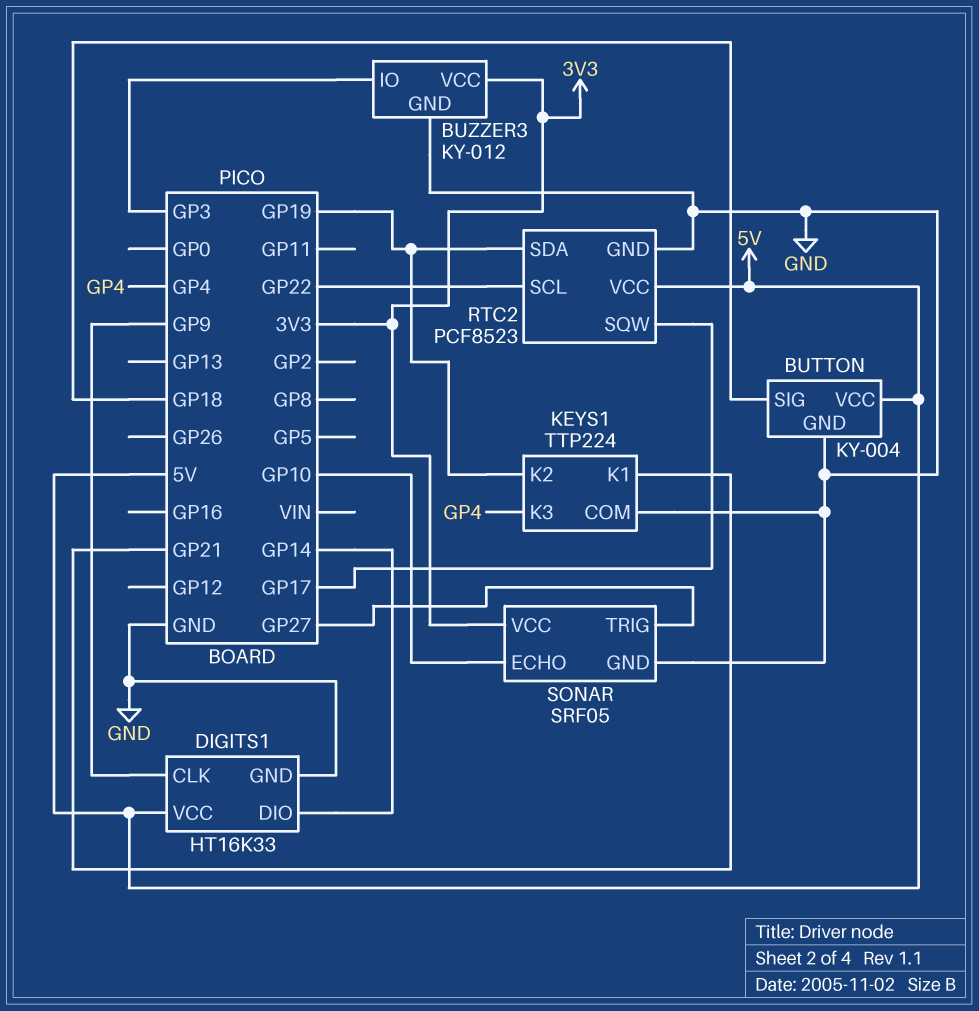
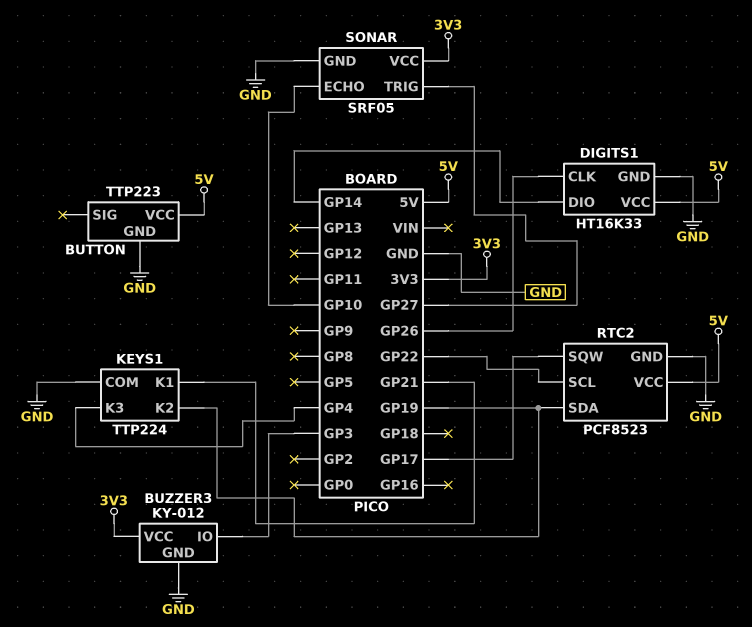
BUTTON: KY-004 -> TTP223
BUTTON pin SIG: GP18 -> none
DIGITS1 pin CLK: GP9 -> GP26

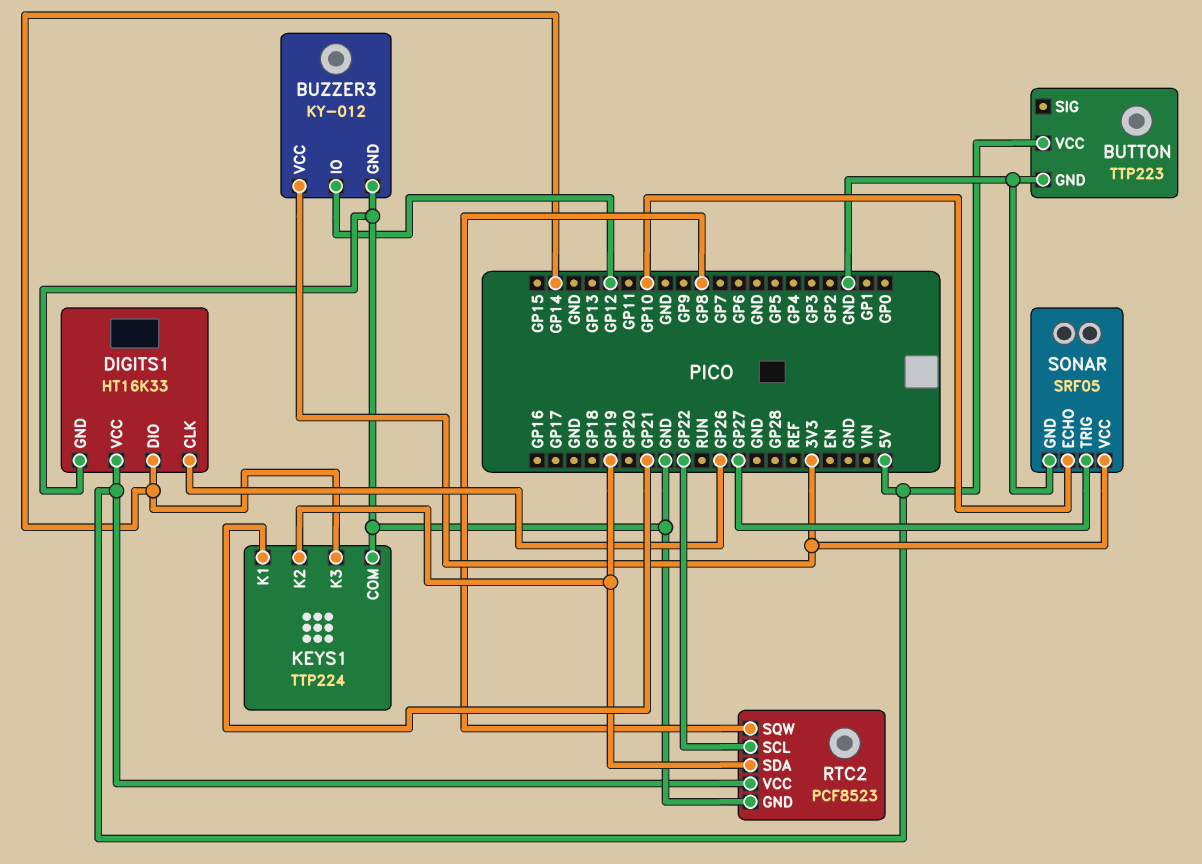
BUZZER3 pin IO: GP3 -> GP12
KEYS1 pin K3: GP4 -> GP14
RTC2 pin SQW: GP17 -> GP8

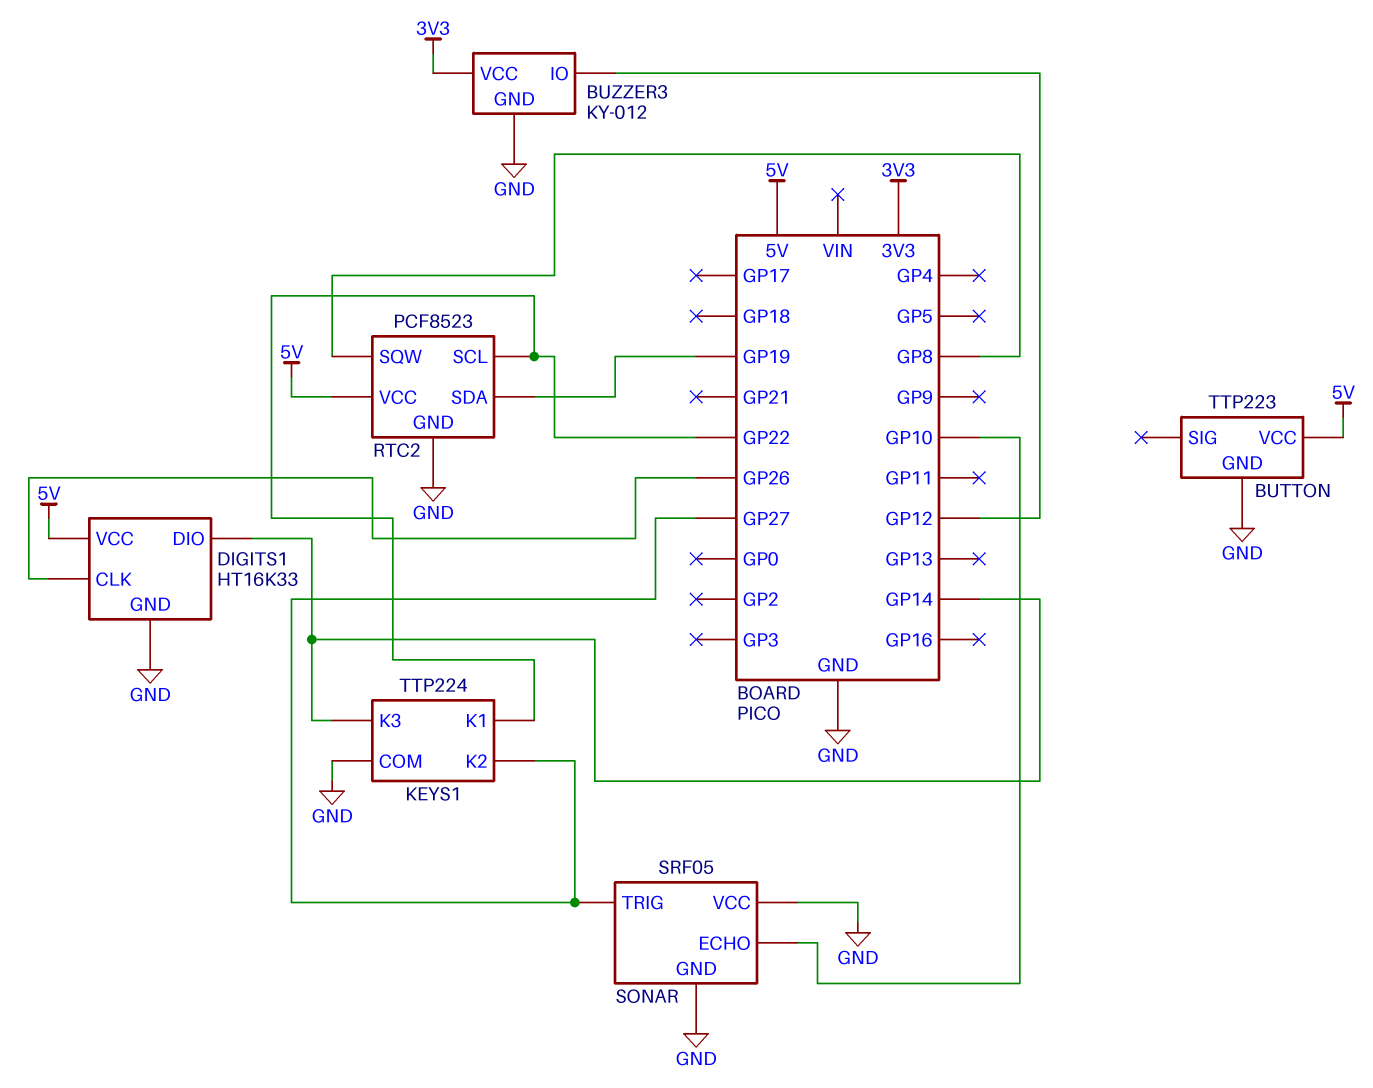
KEYS1 pin K1: GP21 -> GP22
KEYS1 pin K2: GP19 -> GP27
SONAR pin VCC: 3V3 -> GND

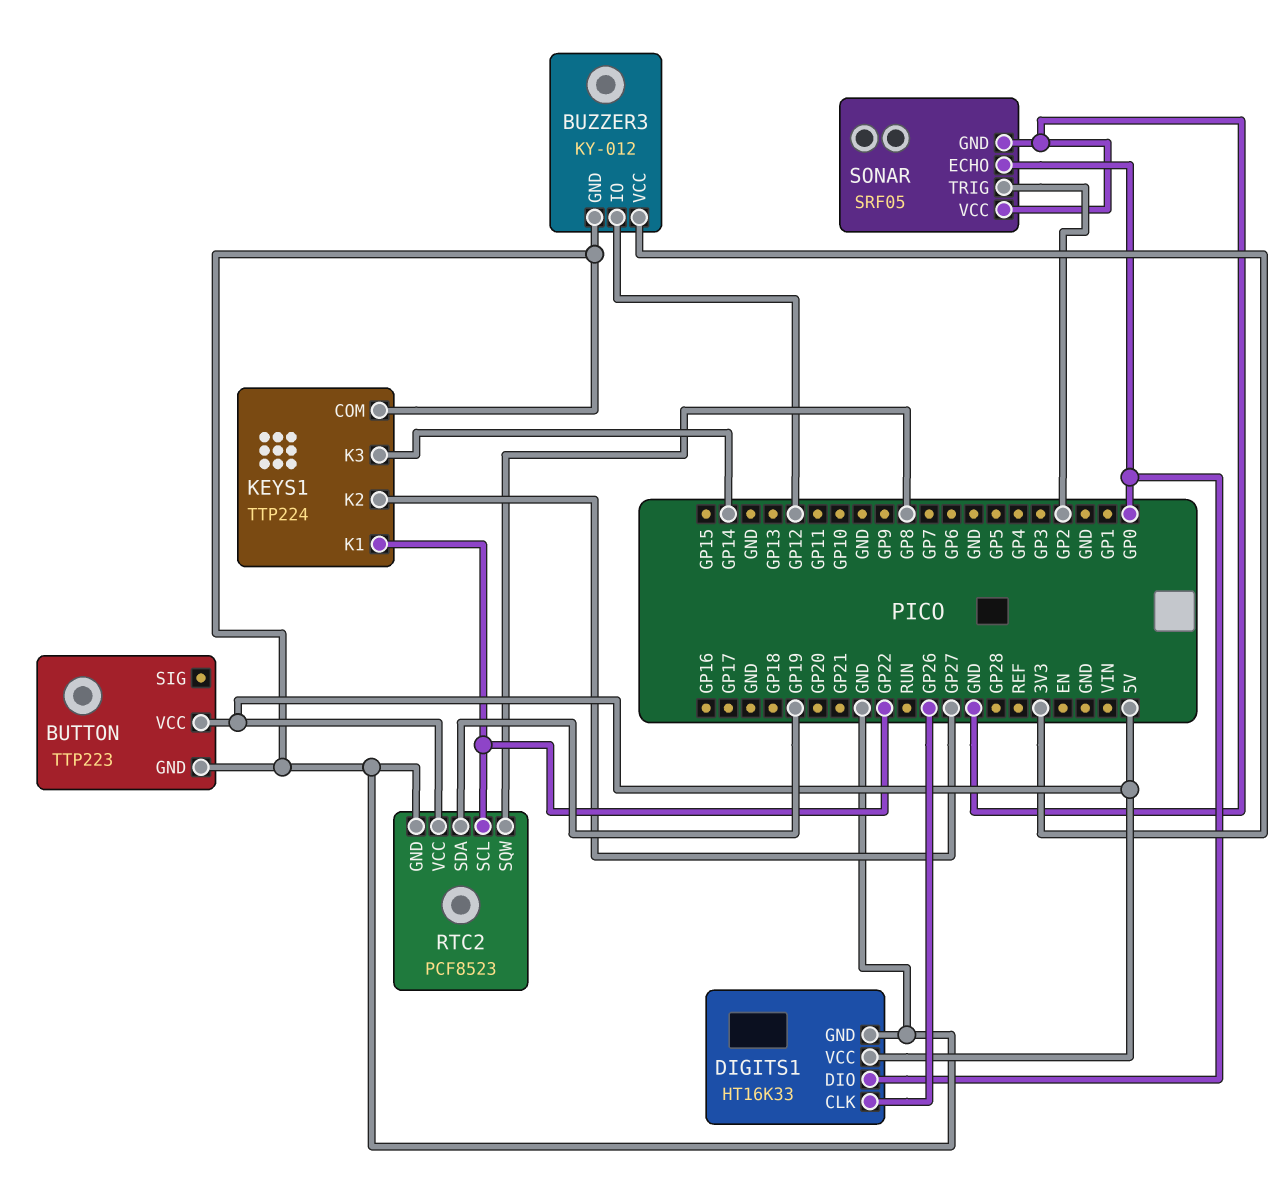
DIGITS1 pin DIO: GP14 -> GP0
SONAR pin ECHO: GP10 -> GP0
SONAR pin TRIG: GP27 -> GP2

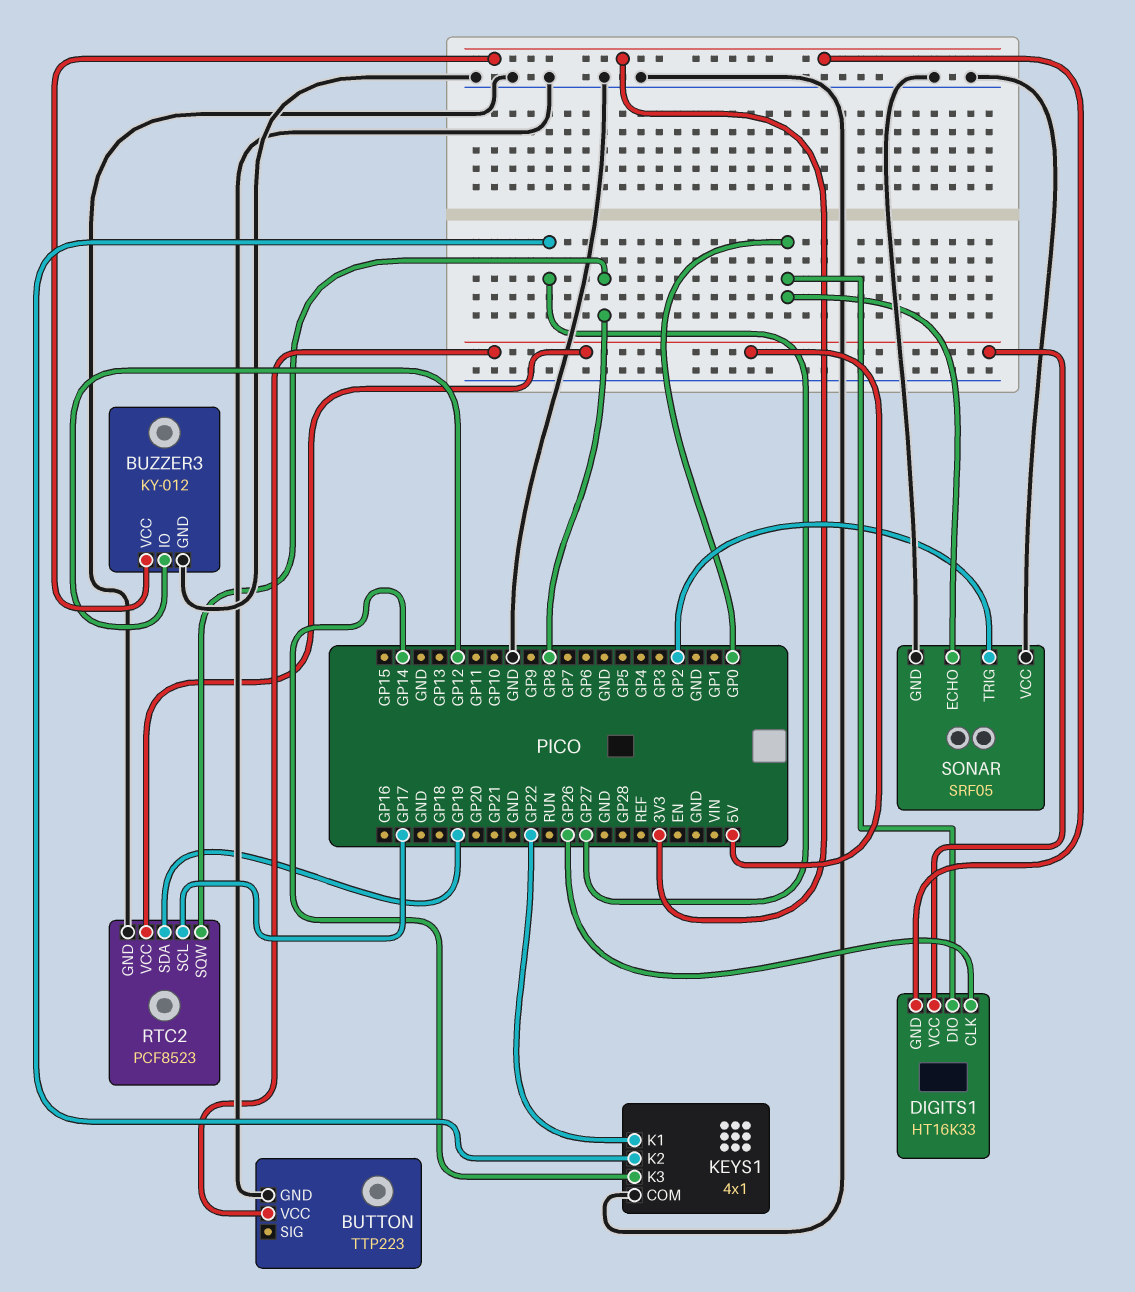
DIGITS1 pin GND: GND -> 3V3
KEYS1: TTP224 -> 4x1
RTC2 pin SCL: GP22 -> GP17

